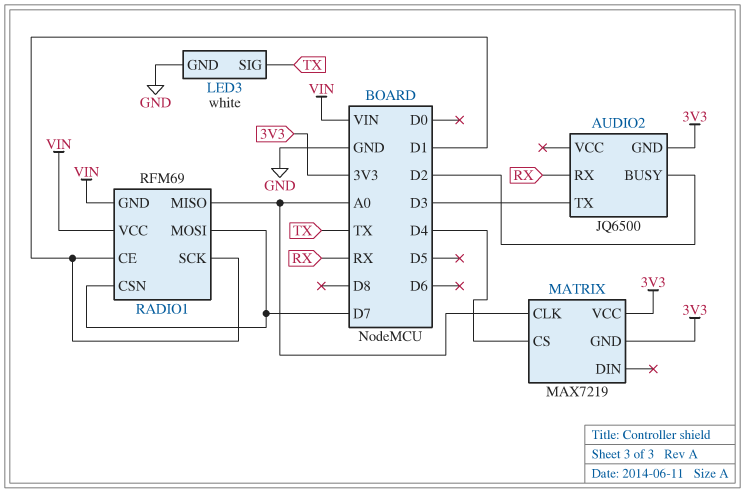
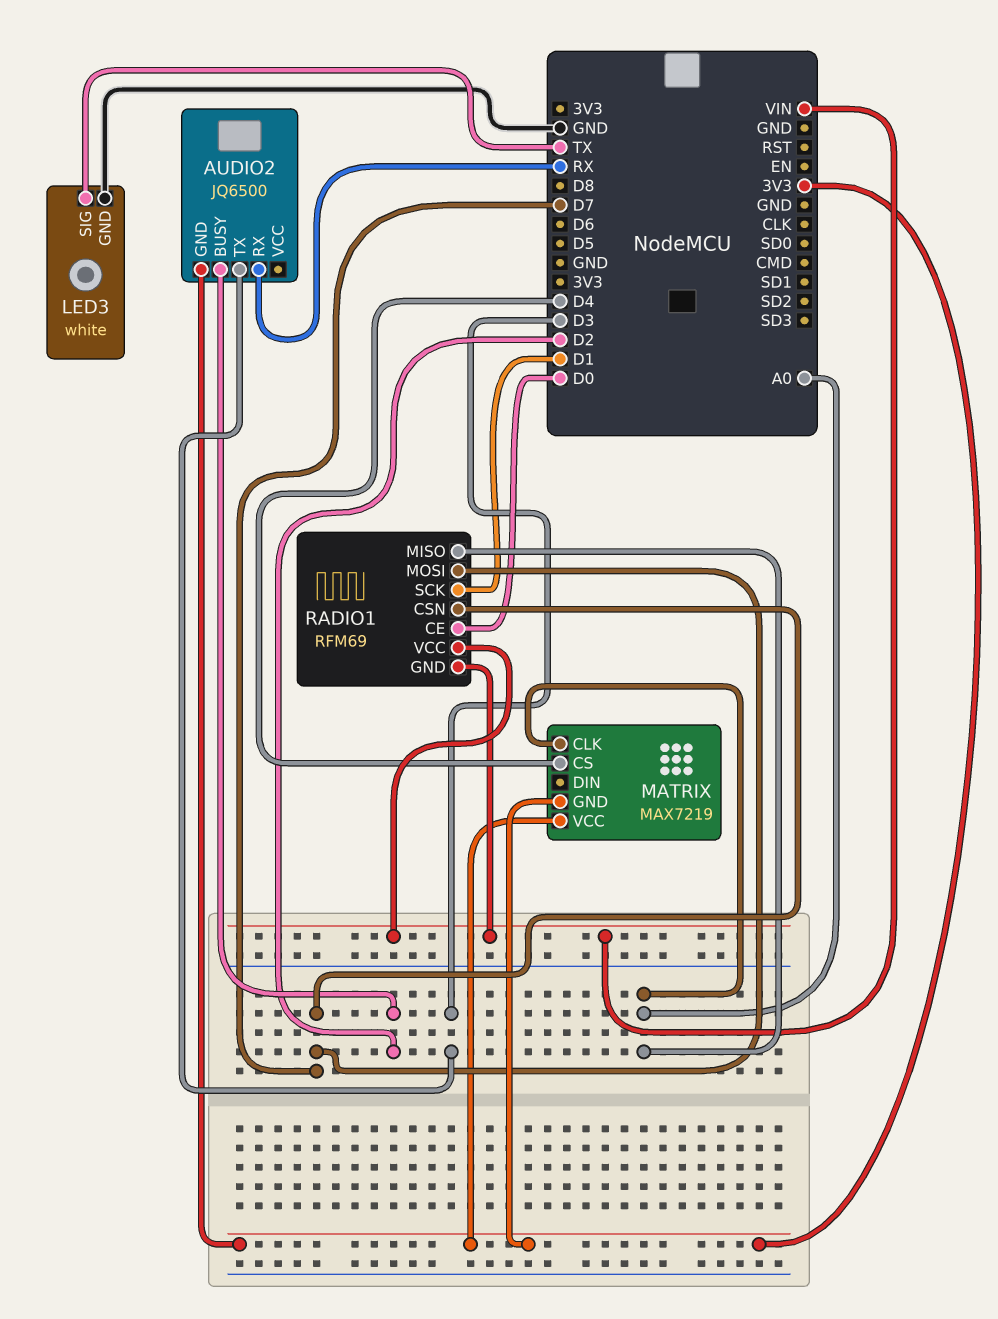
RADIO1 pin CE: D1 -> D0

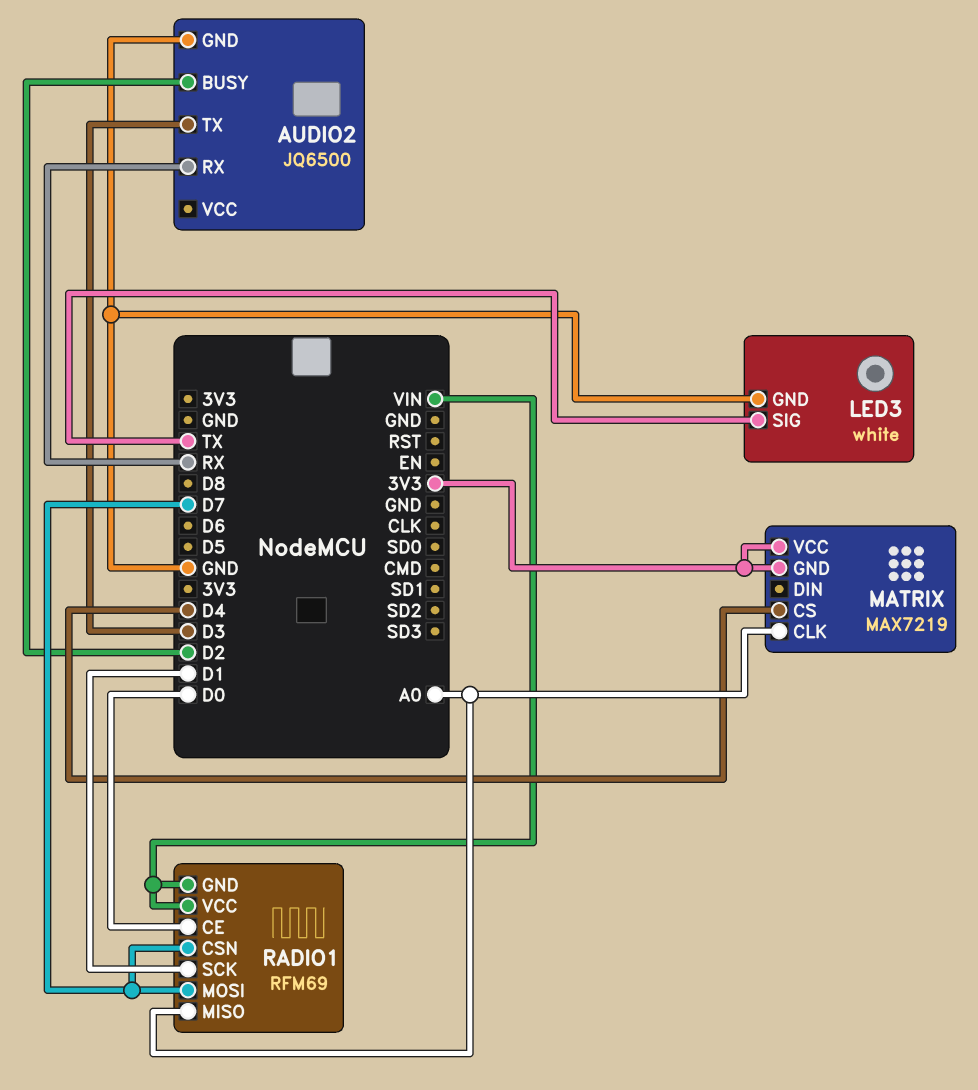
AUDIO2 pin GND: 3V3 -> GND

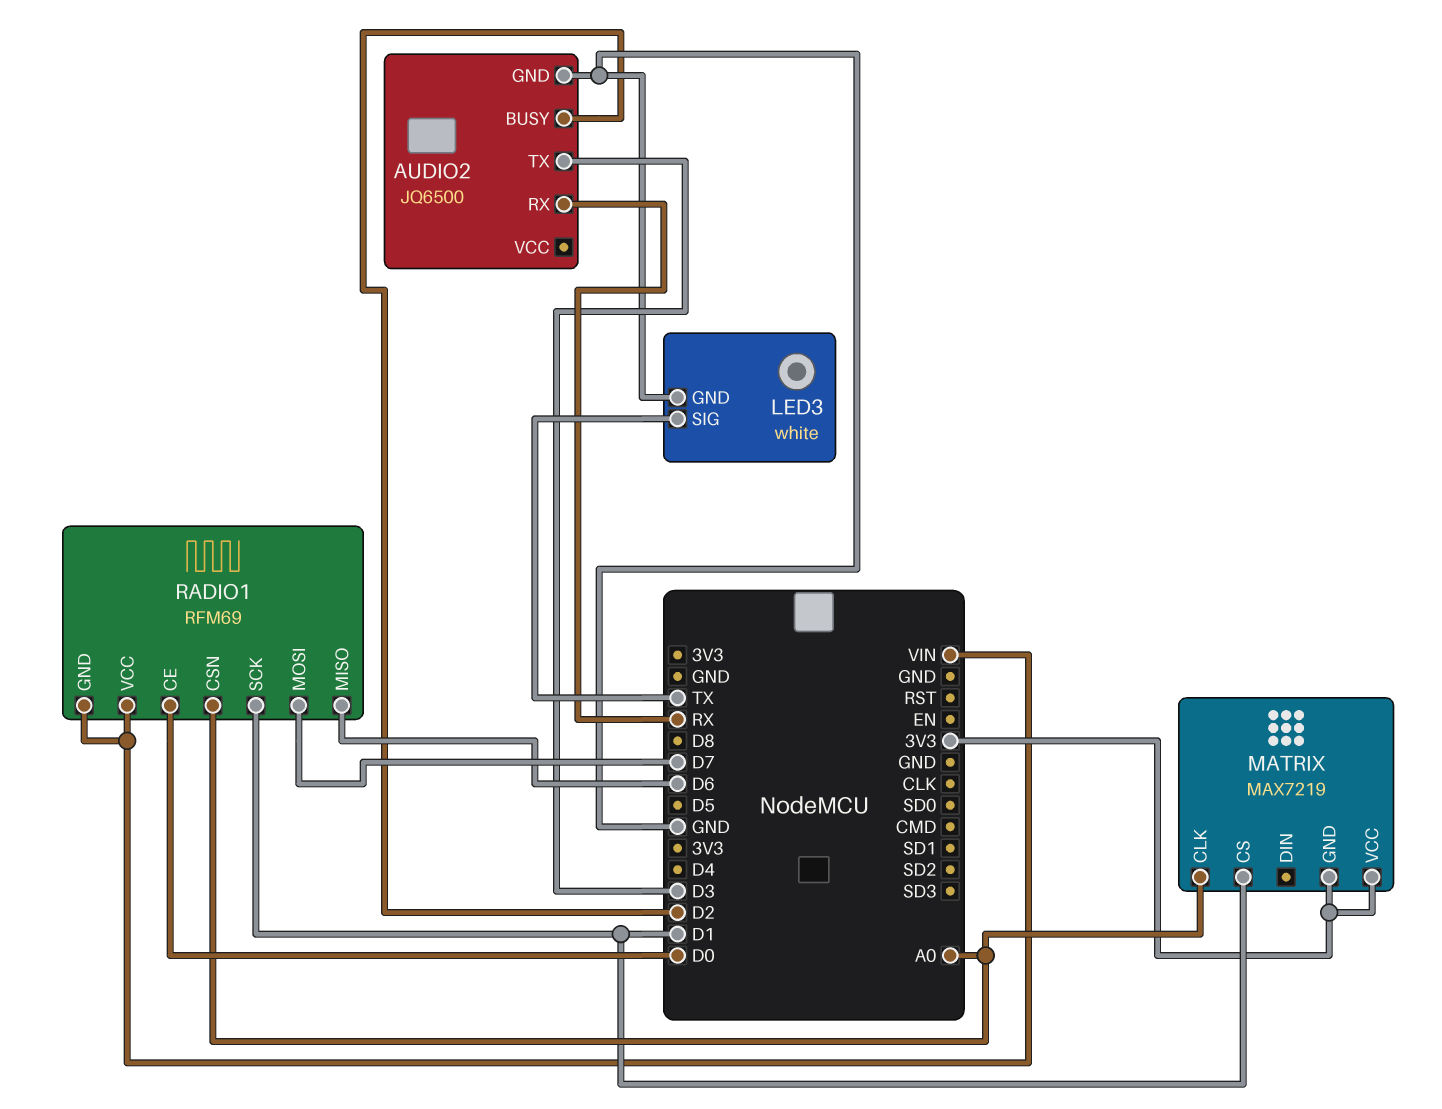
MATRIX pin CS: D4 -> D1
RADIO1 pin CSN: D7 -> A0
RADIO1 pin MISO: A0 -> D6

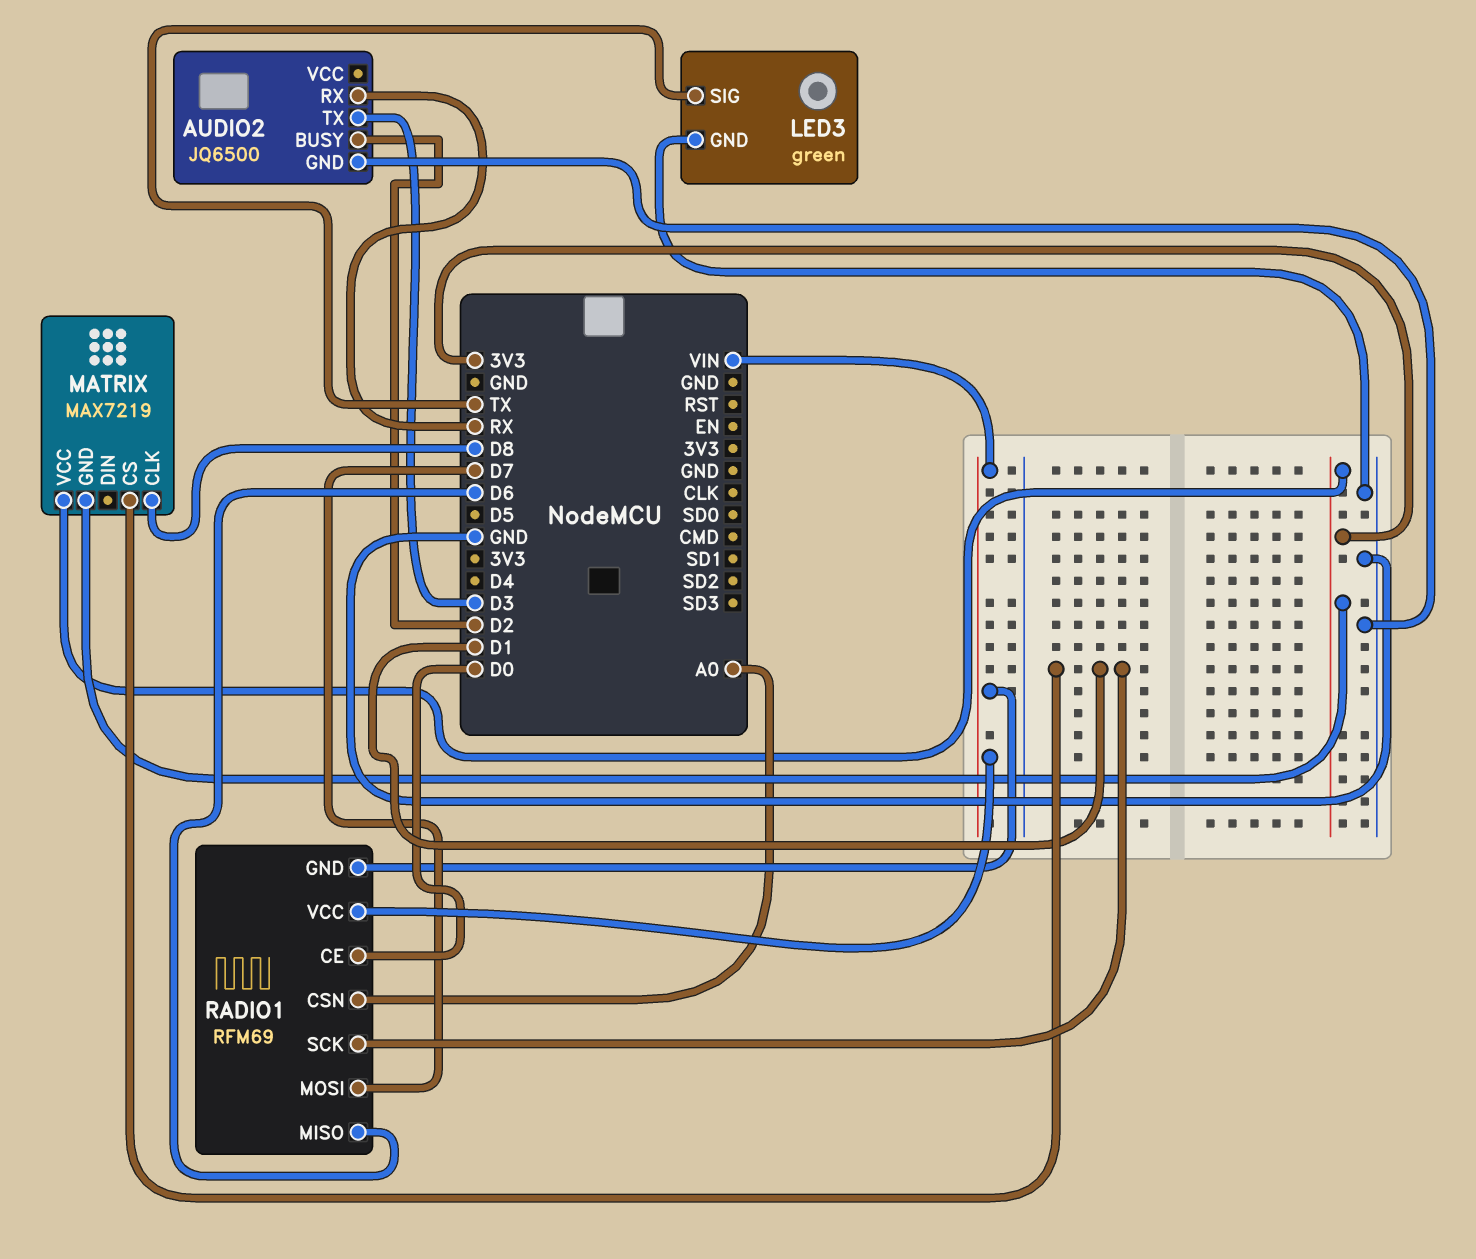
LED3: white -> green
MATRIX pin CLK: A0 -> D8

